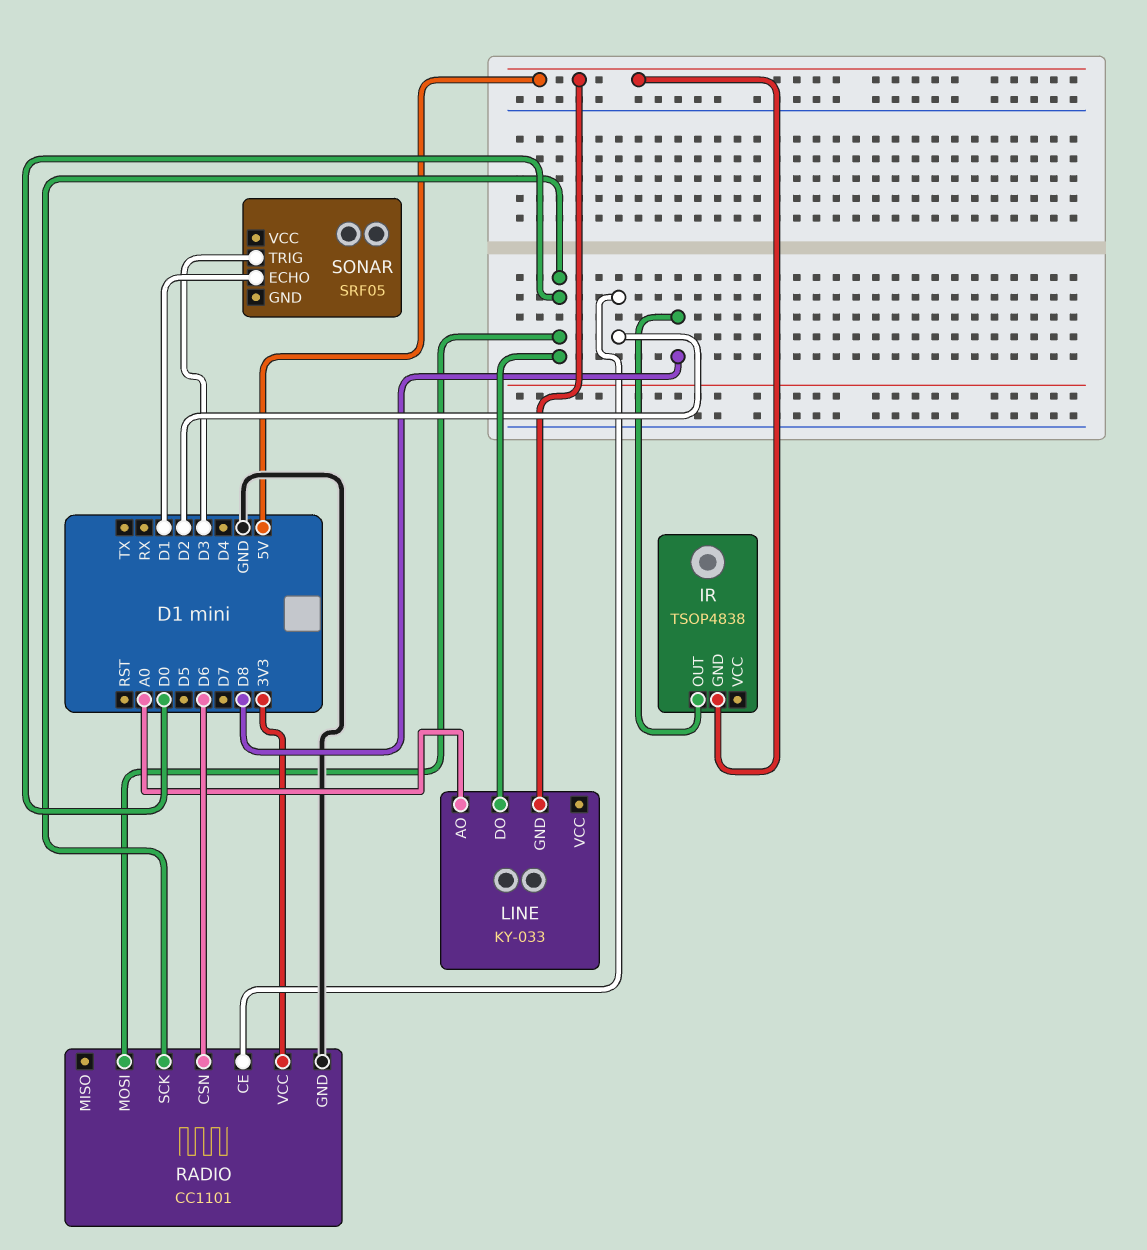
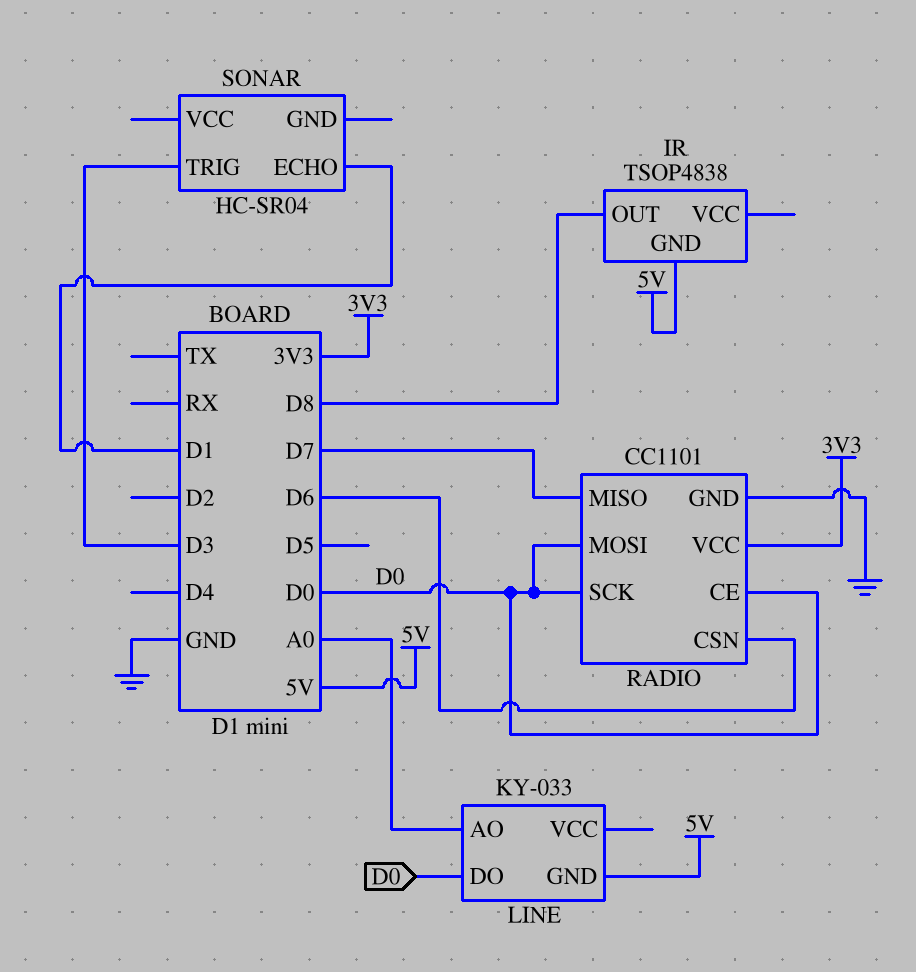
RADIO pin CE: D2 -> D0
RADIO pin MISO: none -> D7
SONAR: SRF05 -> HC-SR04

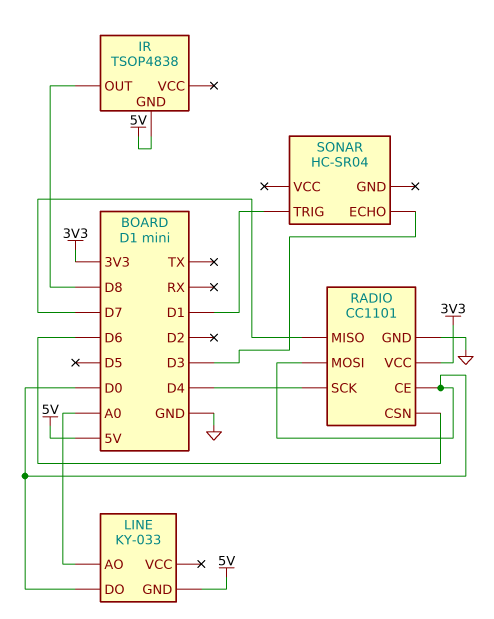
RADIO pin SCK: D0 -> D4
SONAR pin ECHO: D1 -> D3
SONAR pin TRIG: D3 -> D1

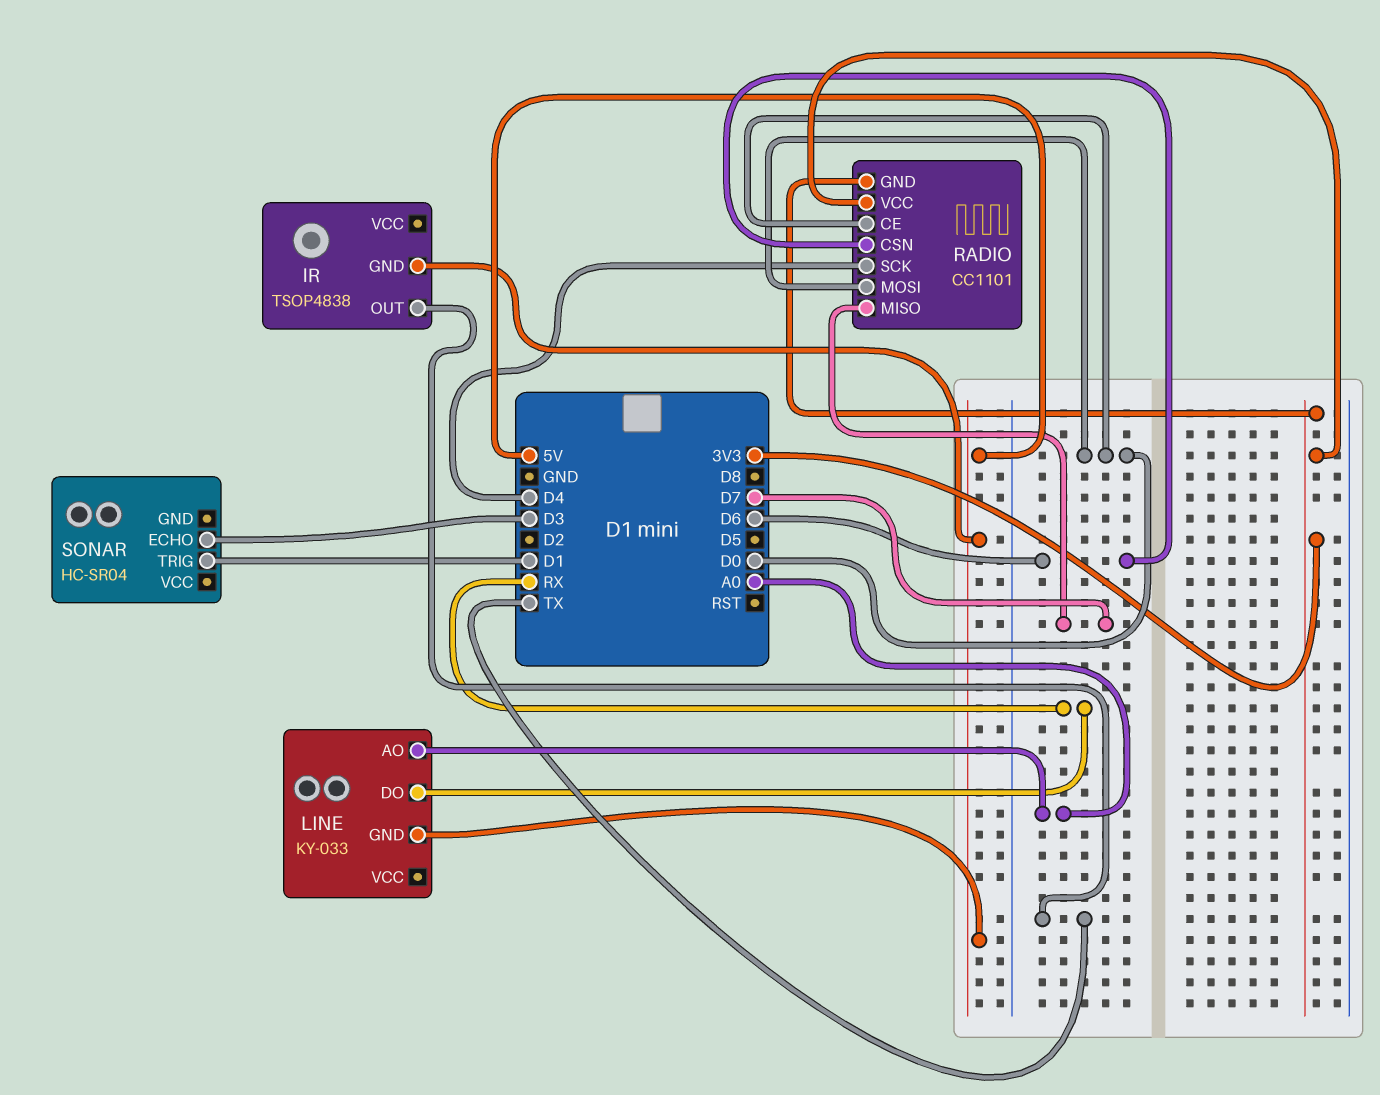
IR pin OUT: D8 -> TX
LINE pin DO: D0 -> RX
RADIO pin GND: GND -> 3V3

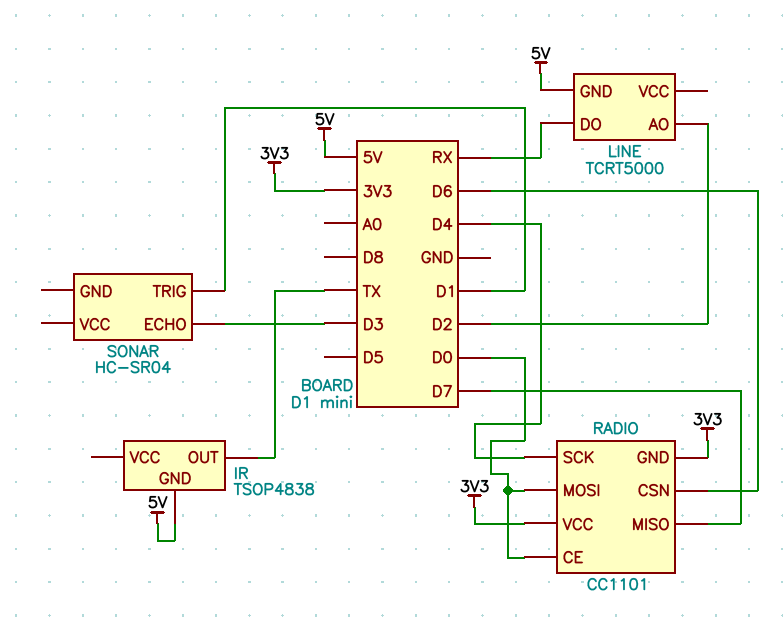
LINE: KY-033 -> TCRT5000
LINE pin AO: A0 -> D2

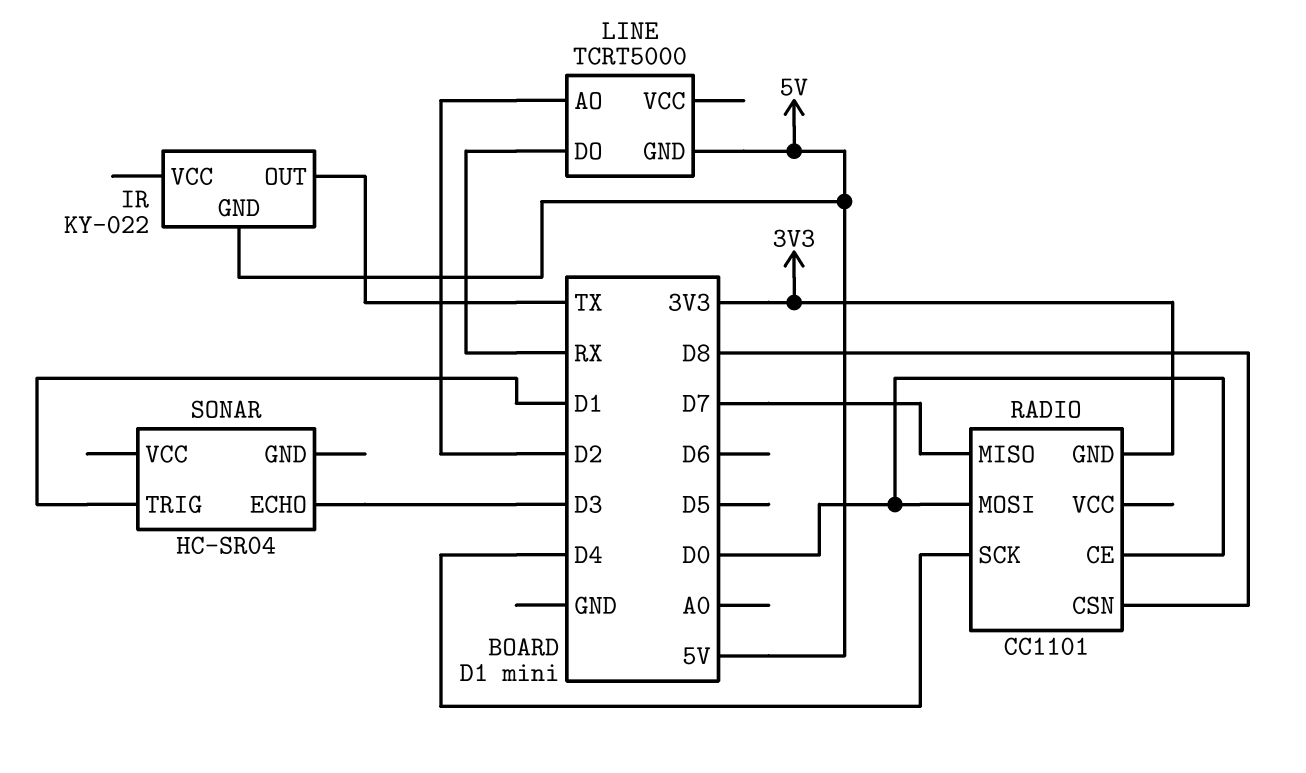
IR: TSOP4838 -> KY-022
RADIO pin CSN: D6 -> D8
RADIO pin VCC: 3V3 -> none

